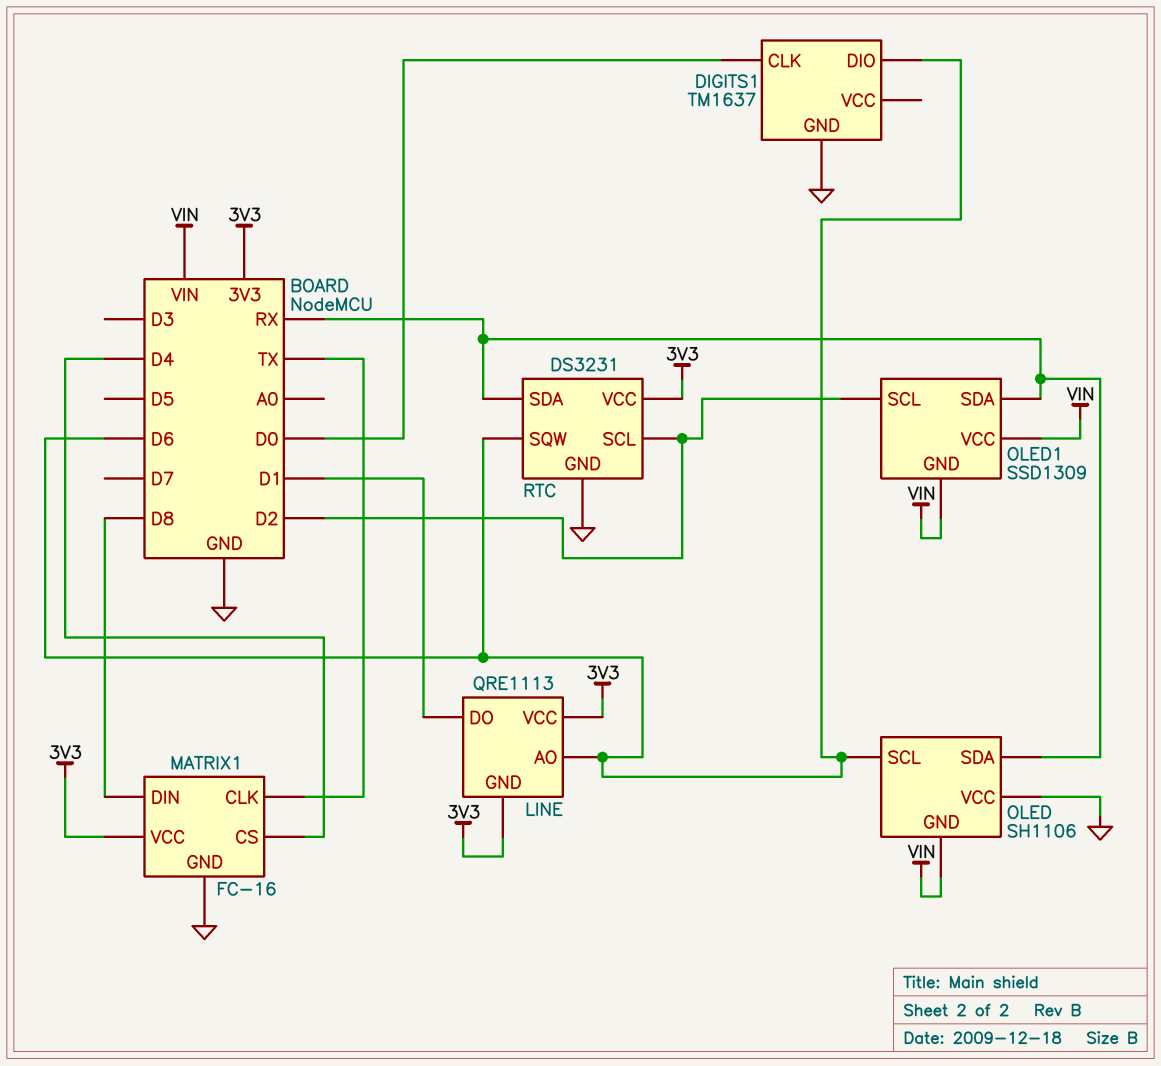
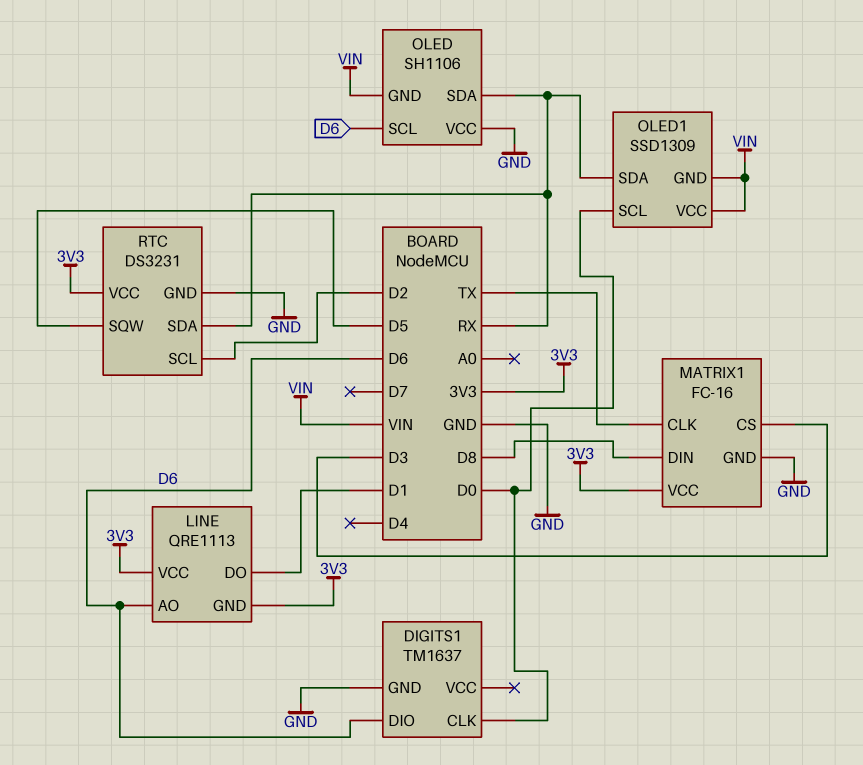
MATRIX1 pin CS: D4 -> D3
OLED1 pin SCL: D2 -> D0
RTC pin SQW: D6 -> D5

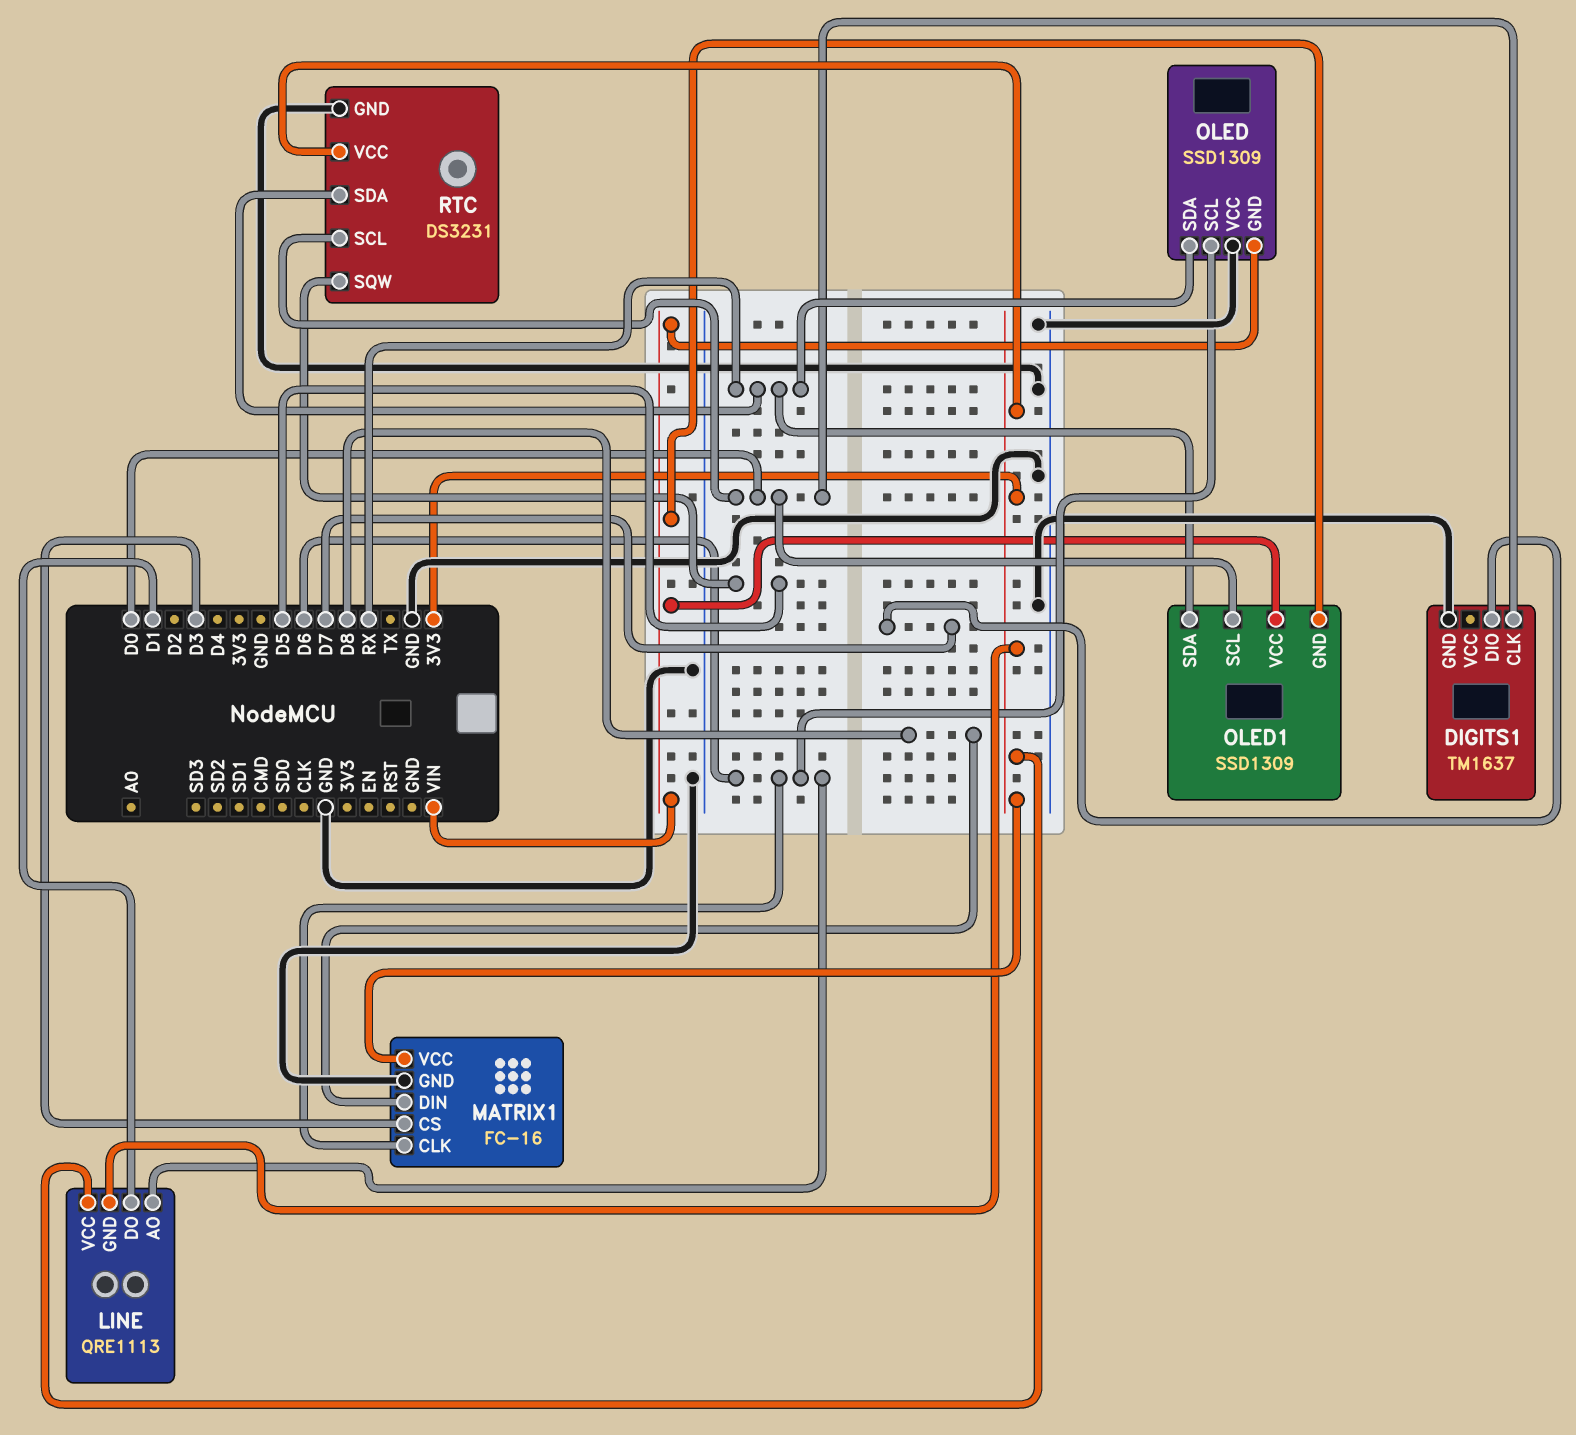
DIGITS1 pin DIO: D6 -> D7
MATRIX1 pin CLK: TX -> D6
OLED: SH1106 -> SSD1309
RTC pin SCL: D2 -> D0

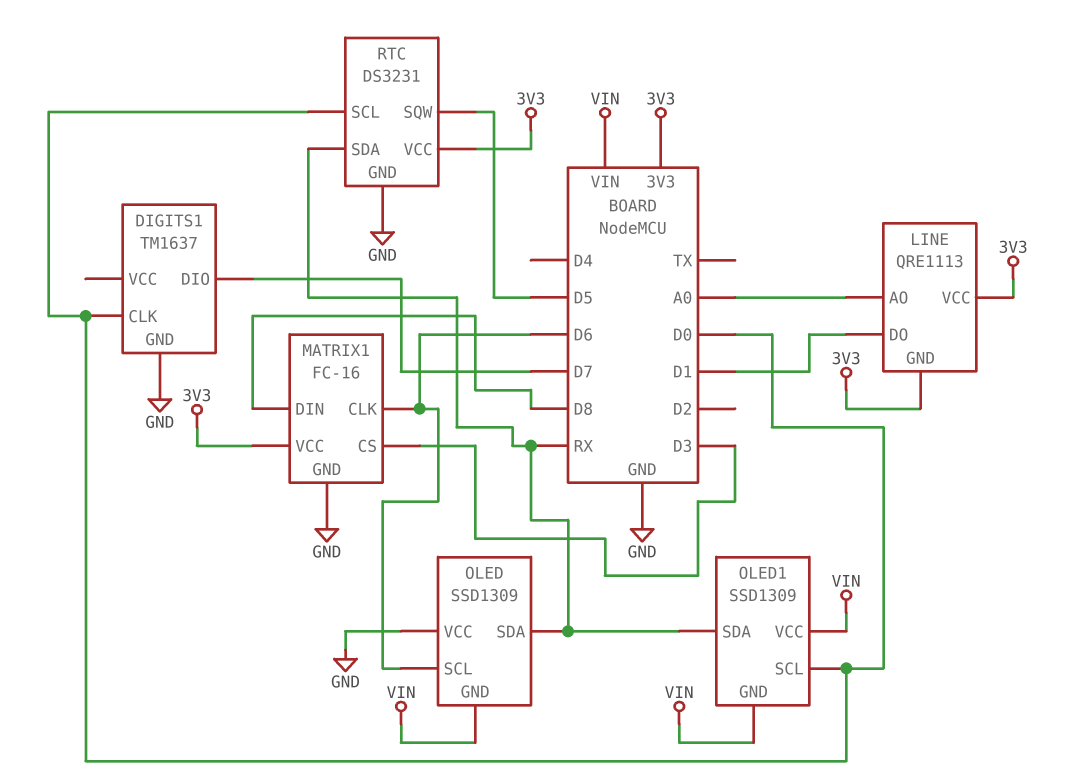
LINE pin AO: D6 -> A0

